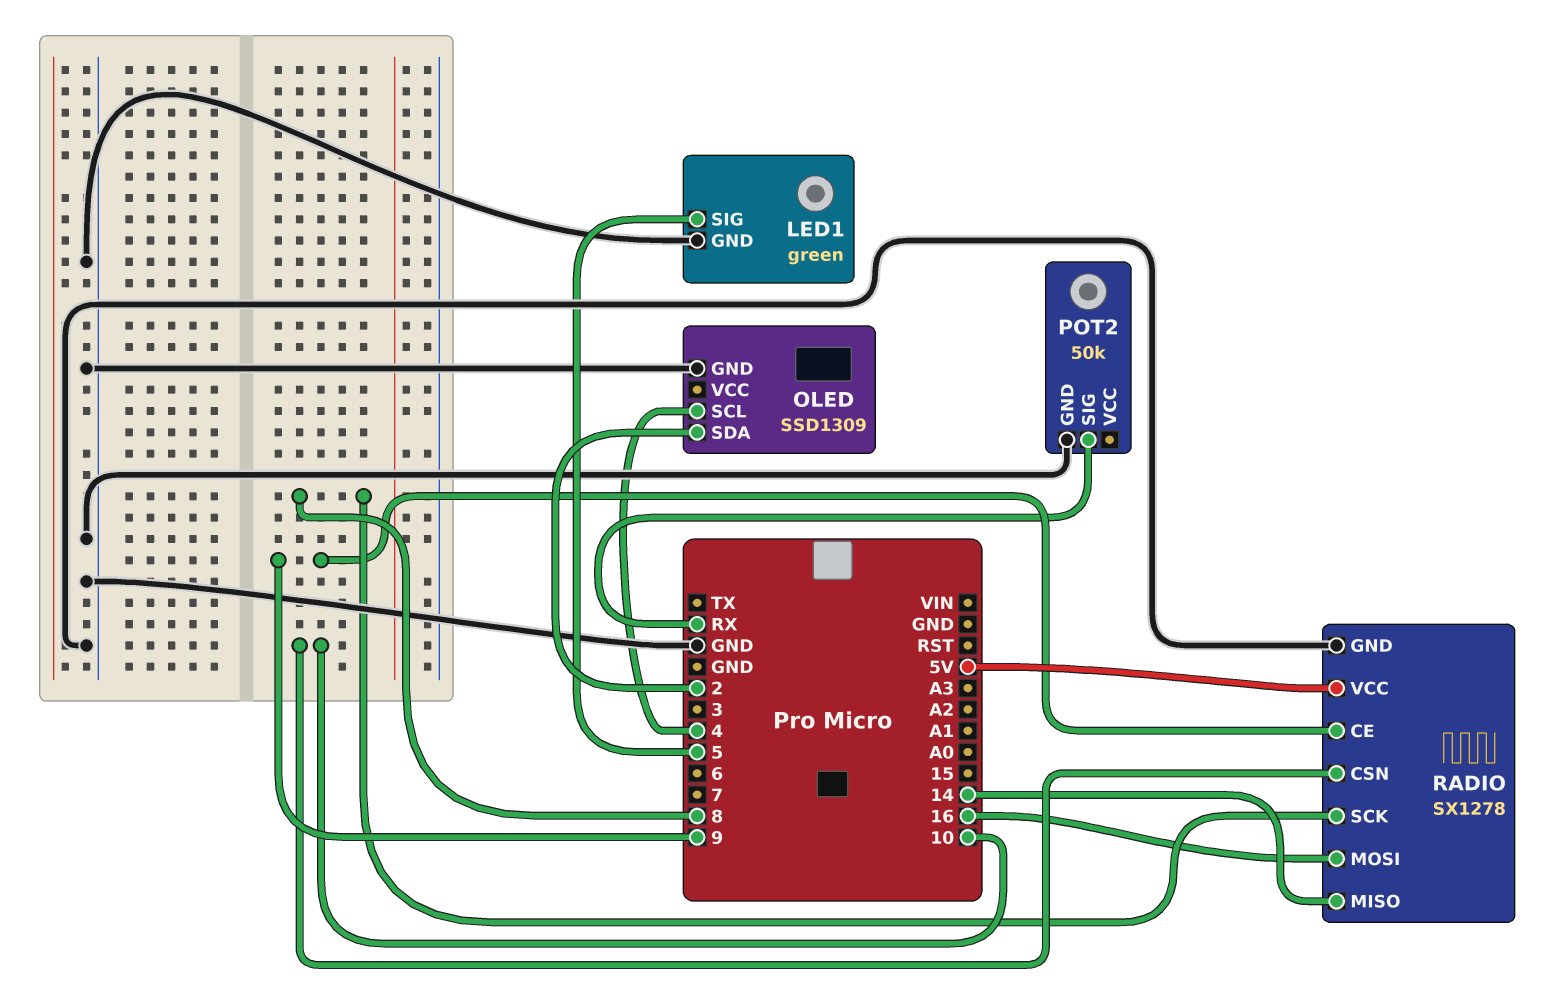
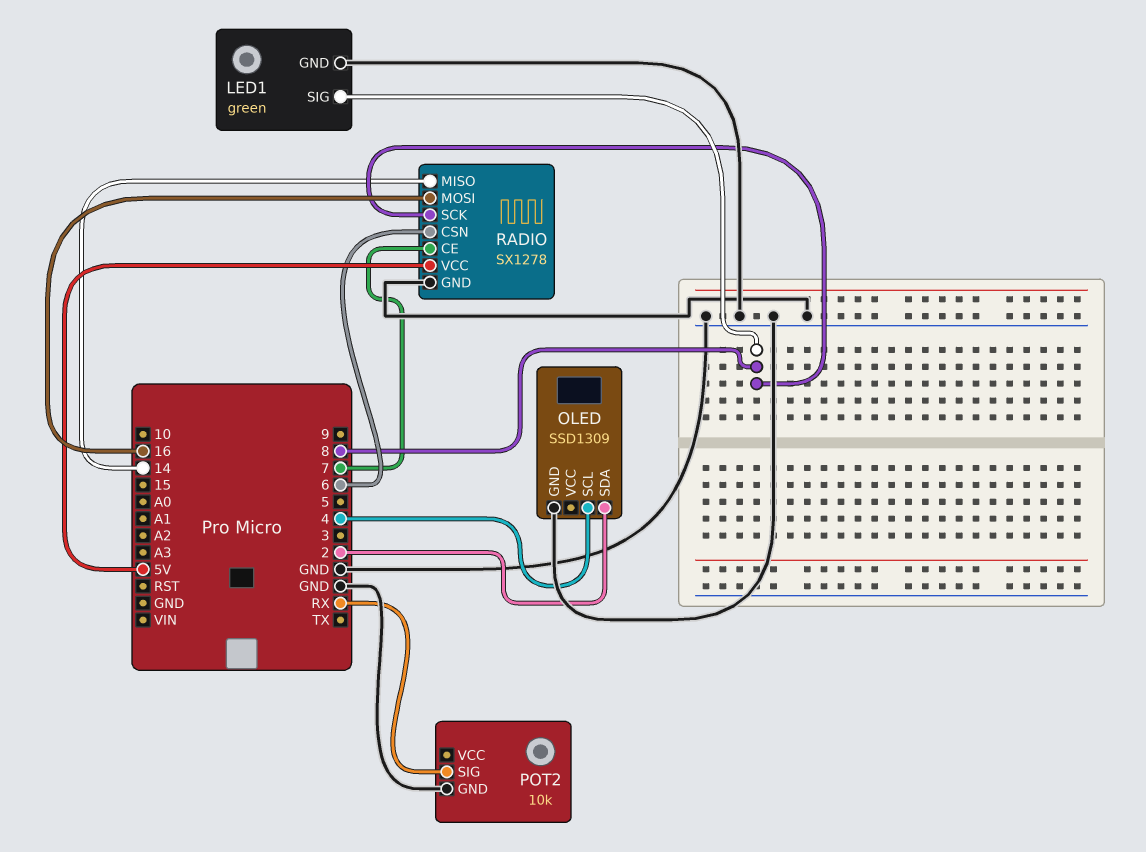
LED1 pin SIG: 5 -> 8
POT2: 50k -> 10k
RADIO pin CE: 9 -> 7
RADIO pin CSN: 10 -> 6

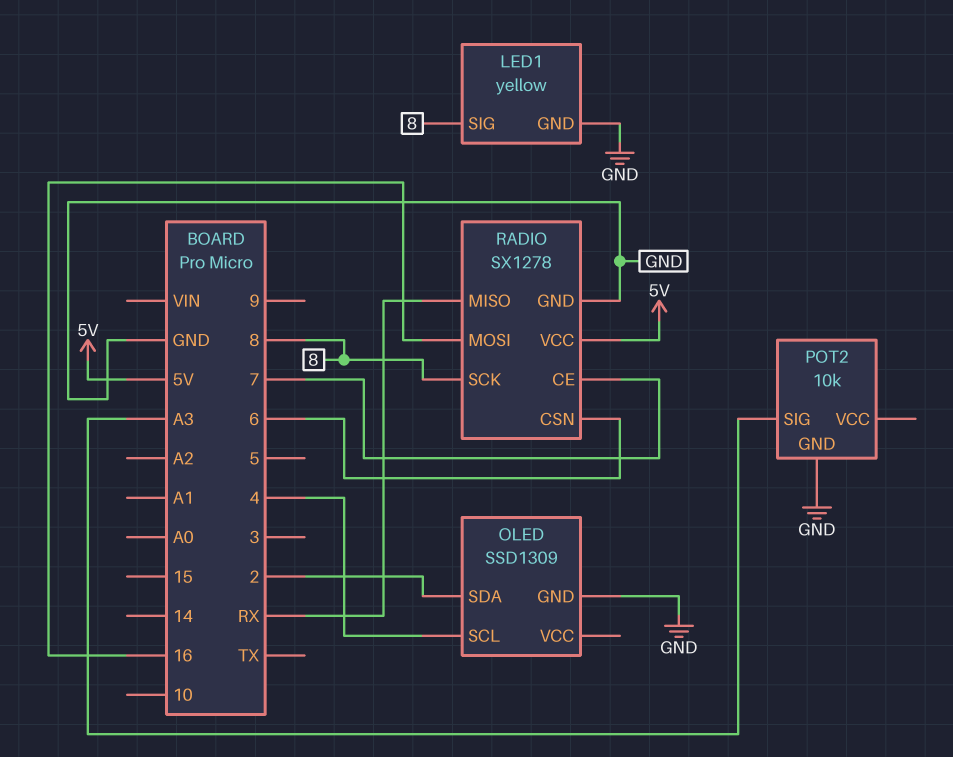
LED1: green -> yellow
POT2 pin SIG: RX -> A3
RADIO pin MISO: 14 -> RX

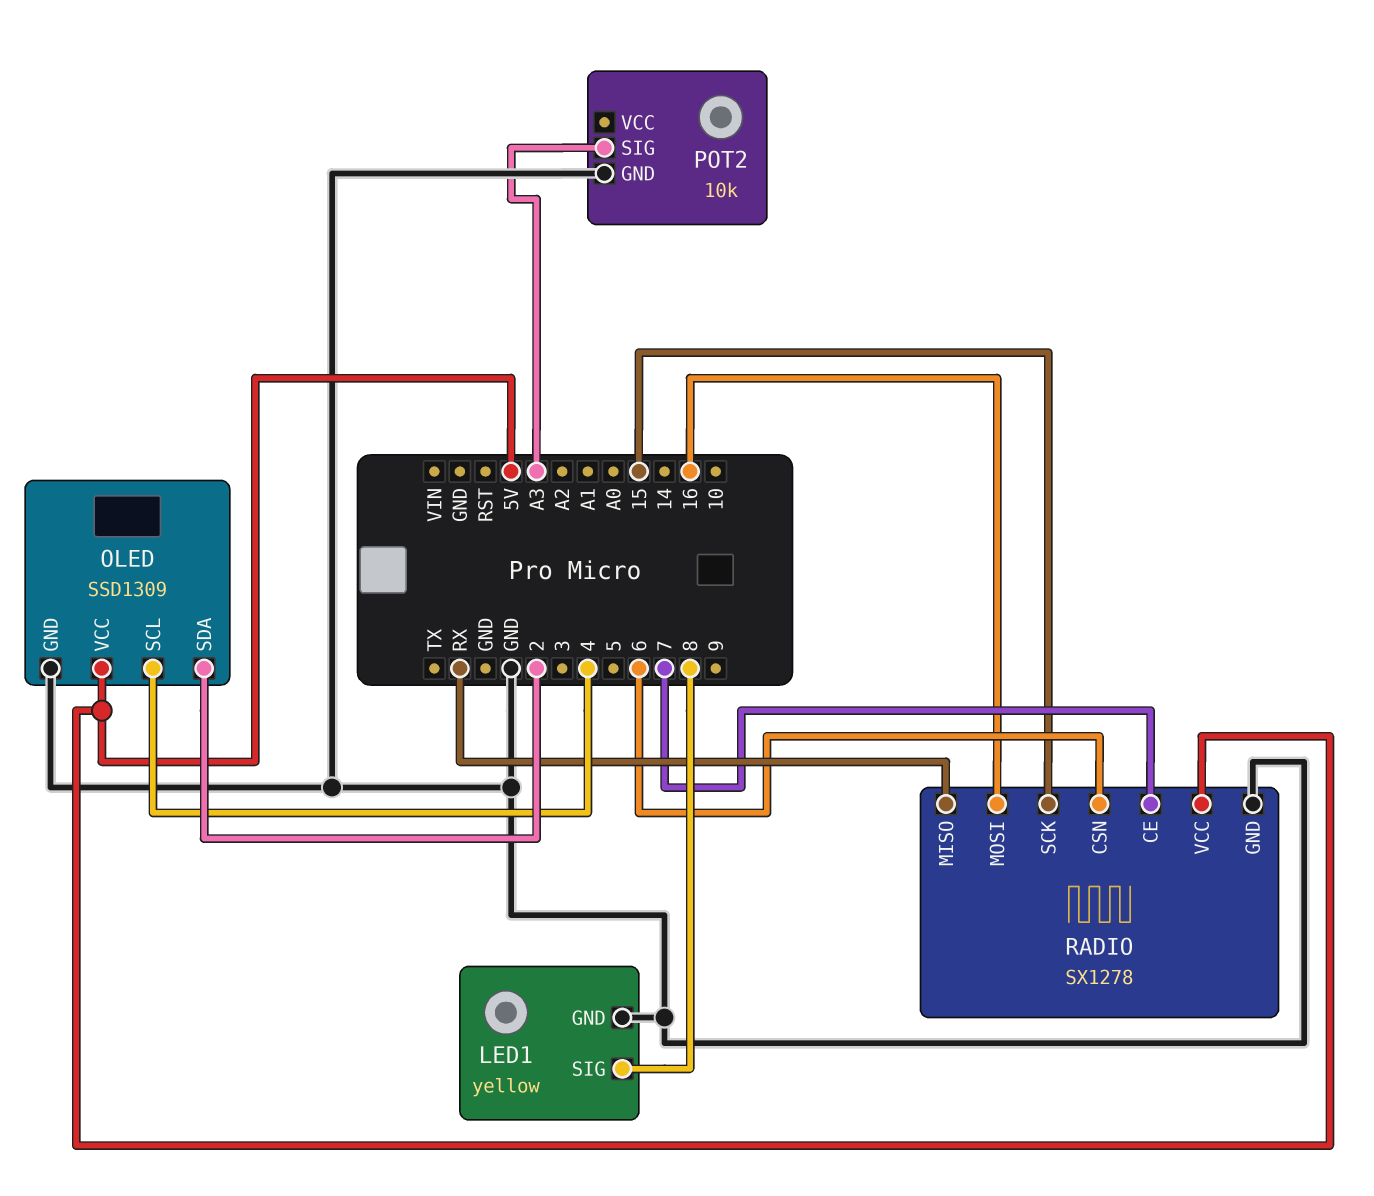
OLED pin VCC: none -> 5V
RADIO pin SCK: 8 -> 15

